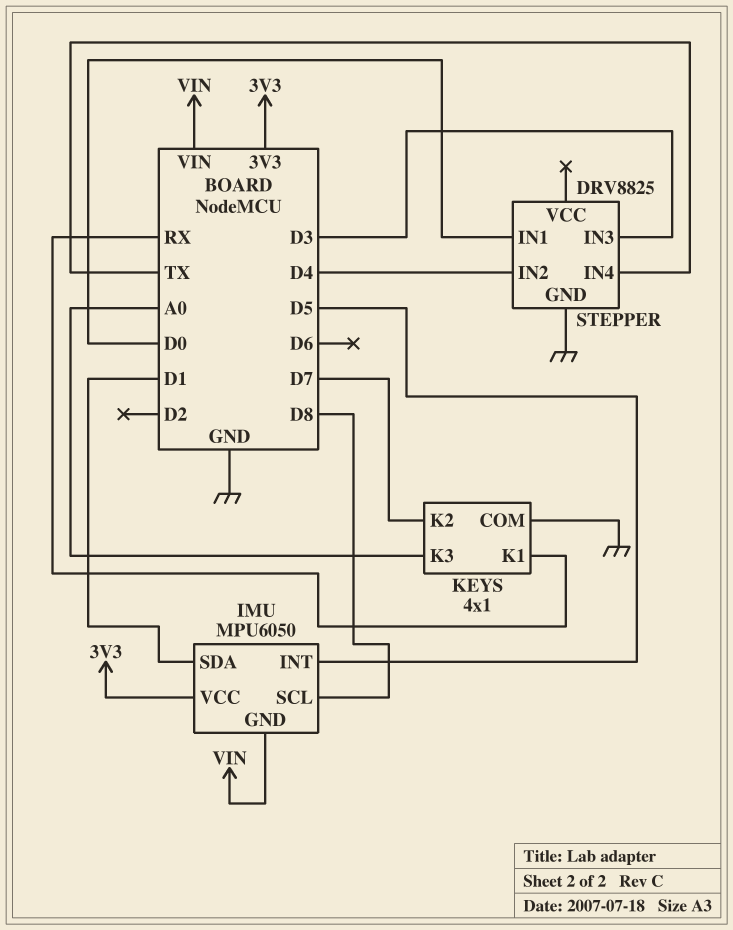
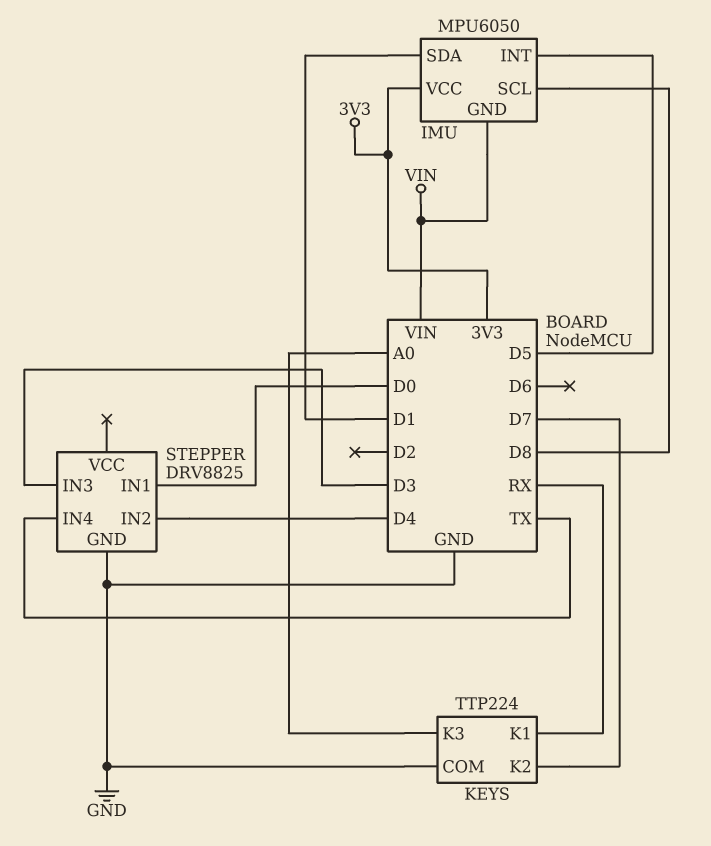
KEYS: 4x1 -> TTP224

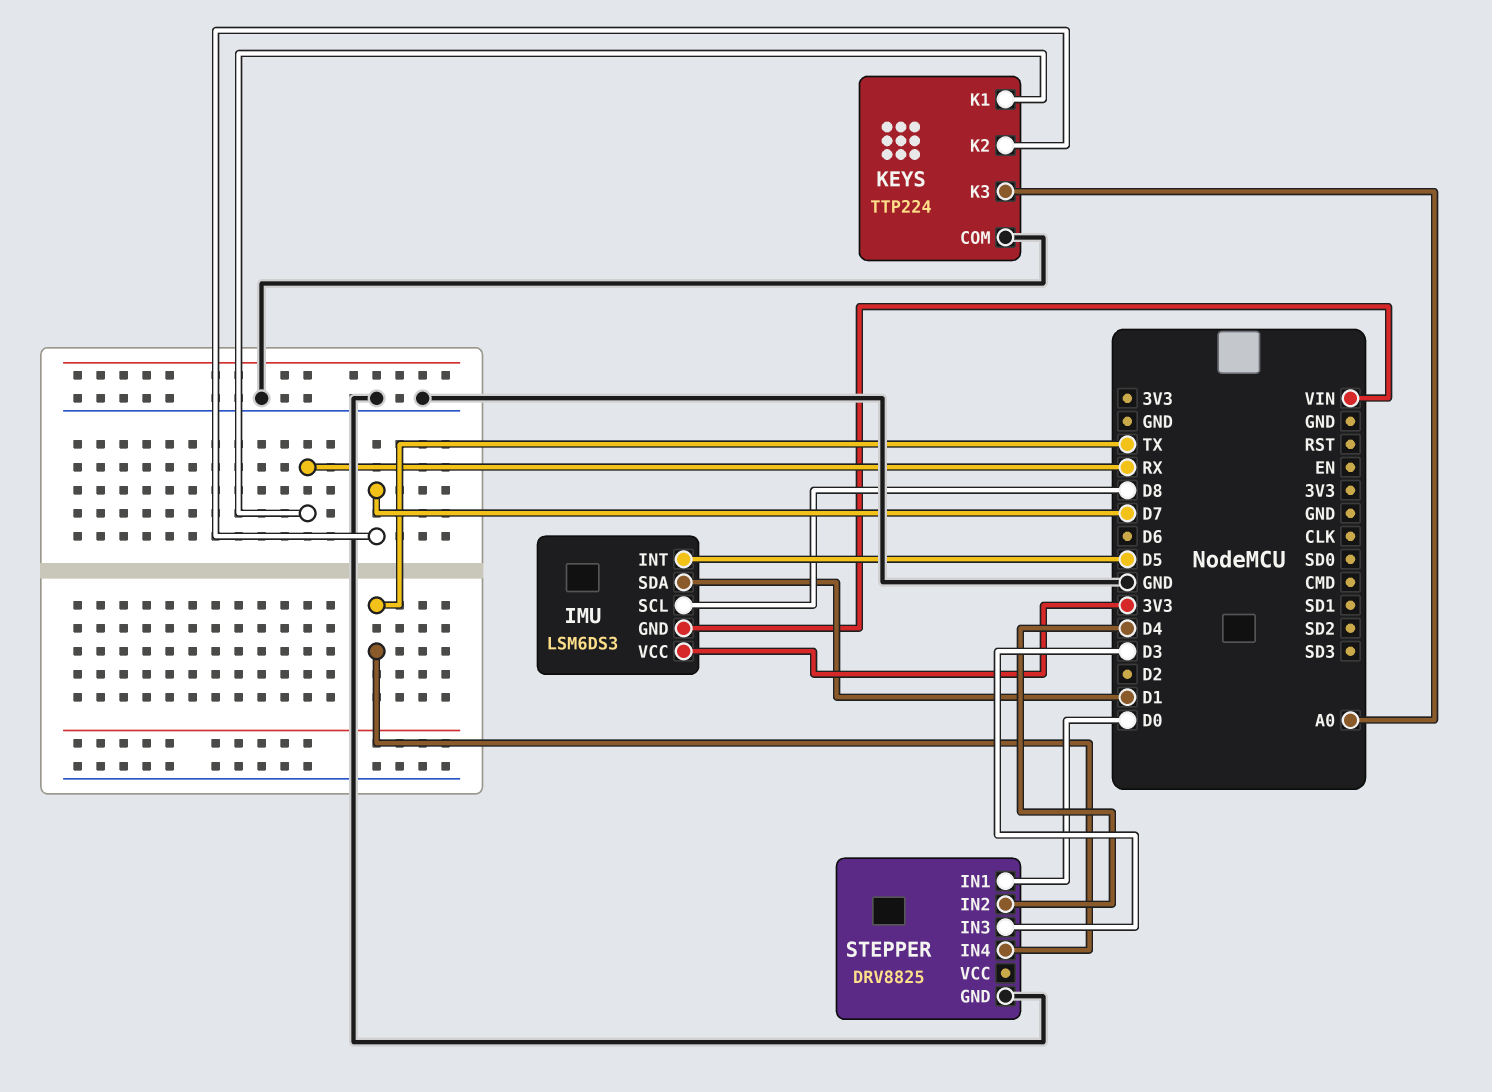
IMU: MPU6050 -> LSM6DS3

